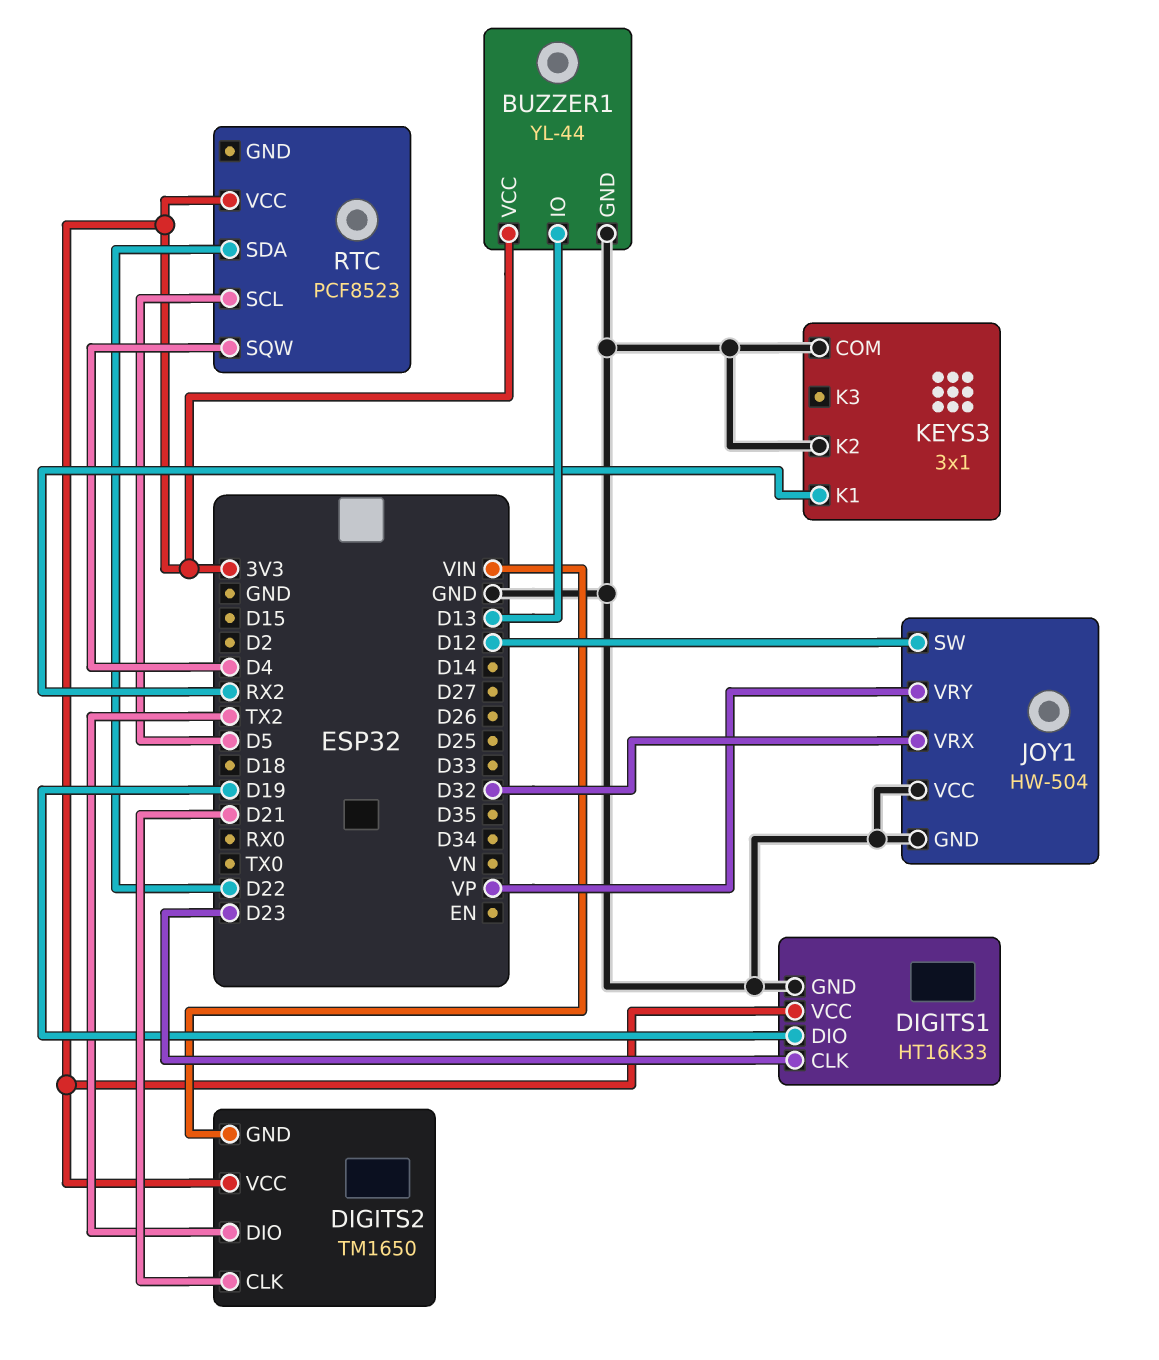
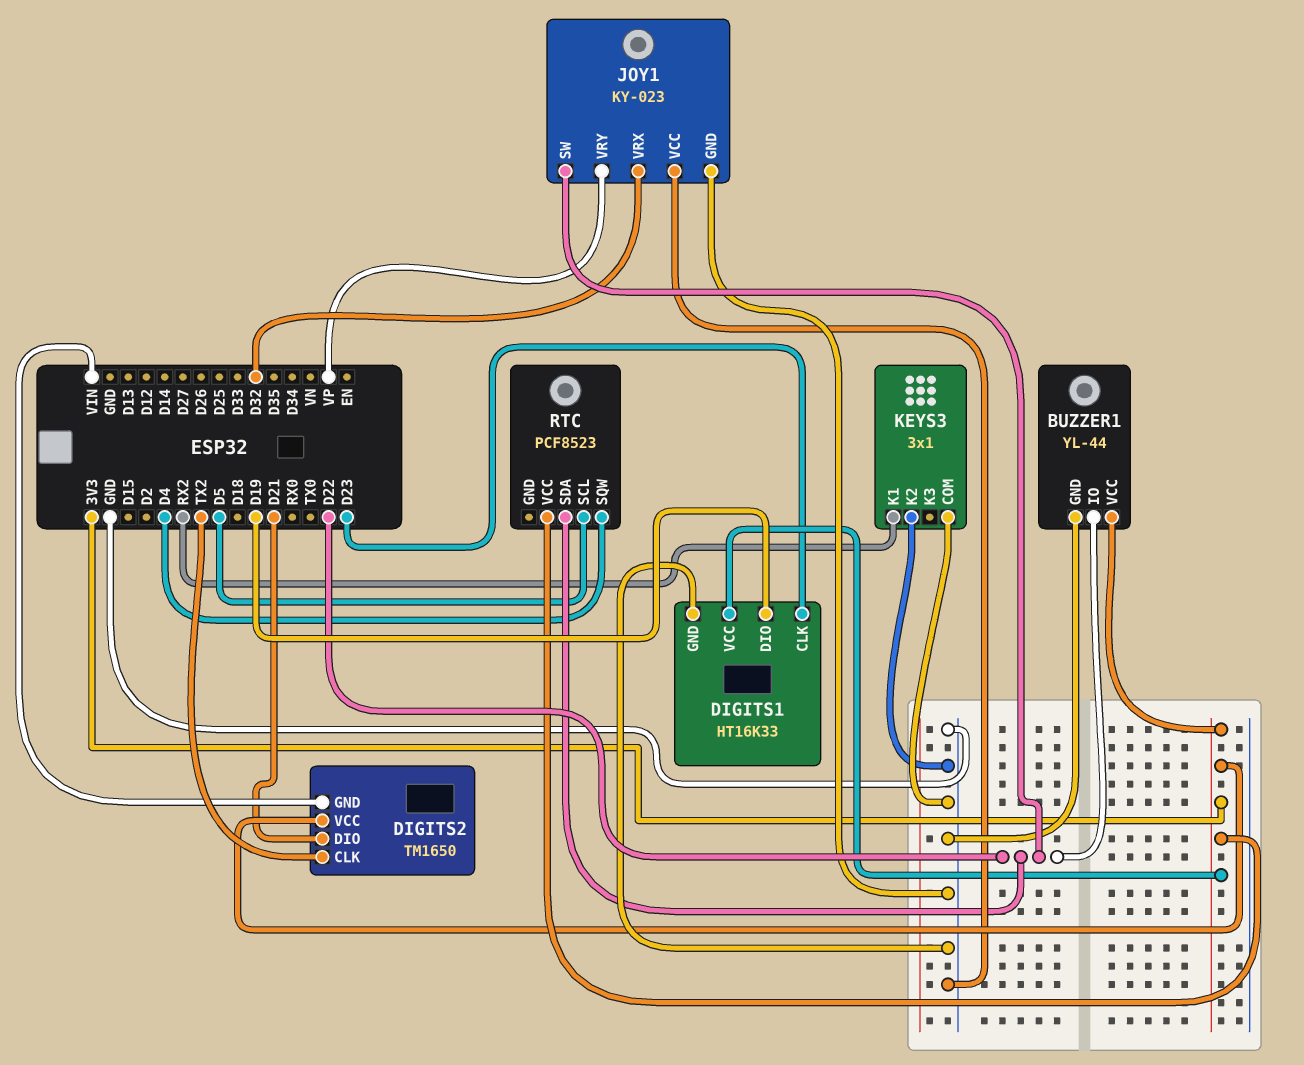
BUZZER1 pin IO: D13 -> D22
DIGITS2 pin CLK: D21 -> TX2
DIGITS2 pin DIO: TX2 -> D21
JOY1: HW-504 -> KY-023
JOY1 pin SW: D12 -> D22

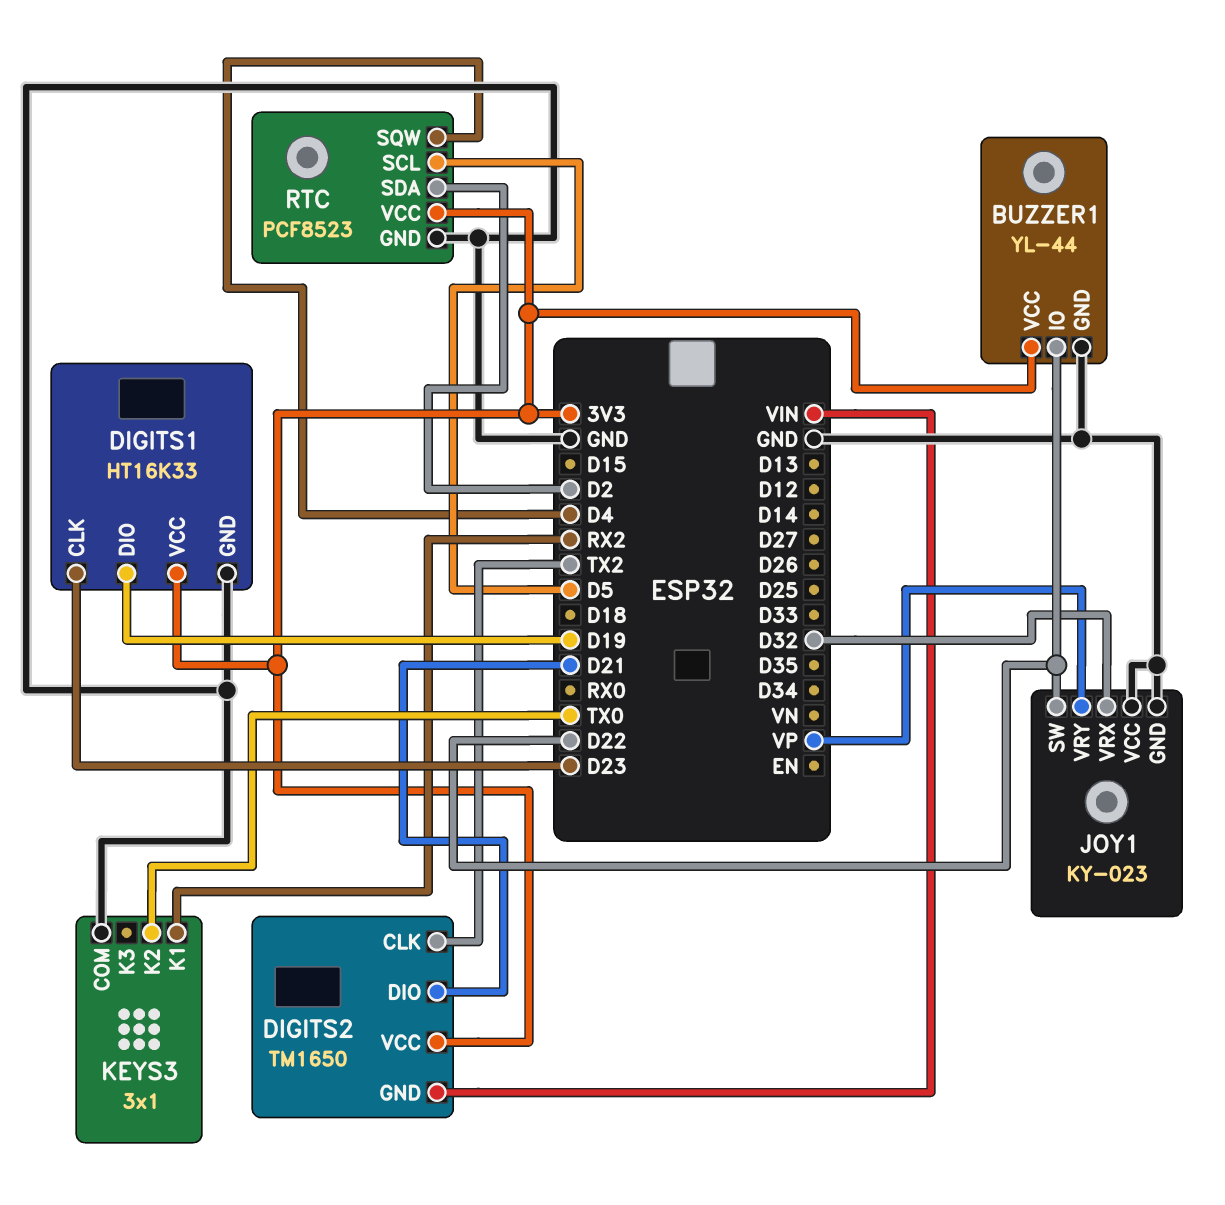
KEYS3 pin K2: GND -> TX0
RTC pin GND: none -> GND
RTC pin SDA: D22 -> D2

